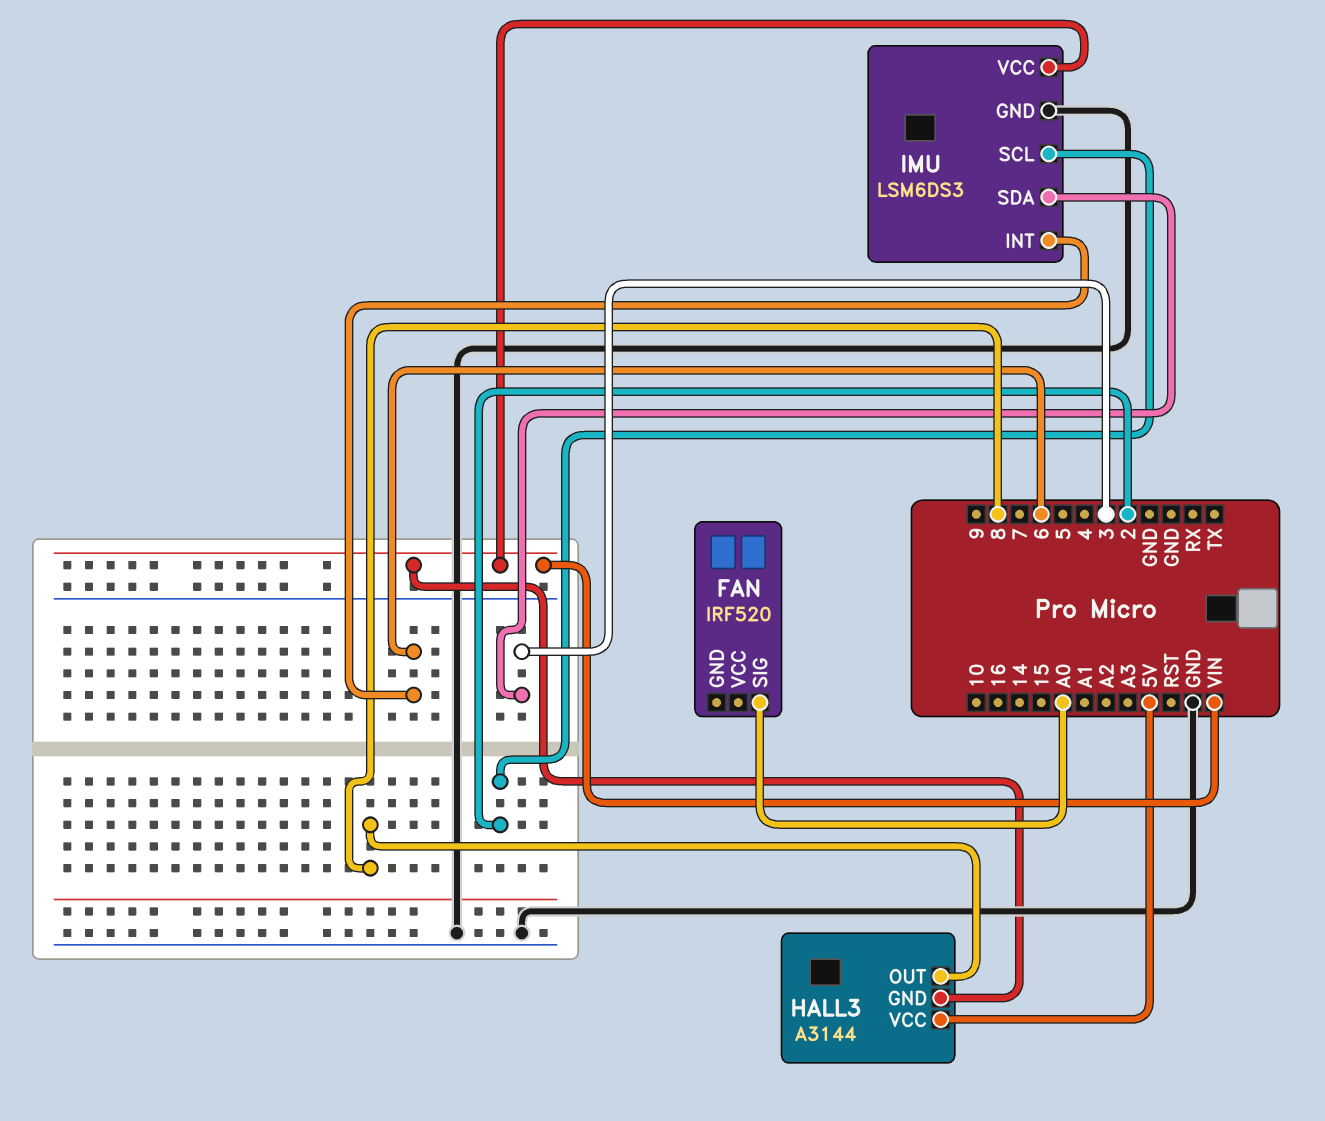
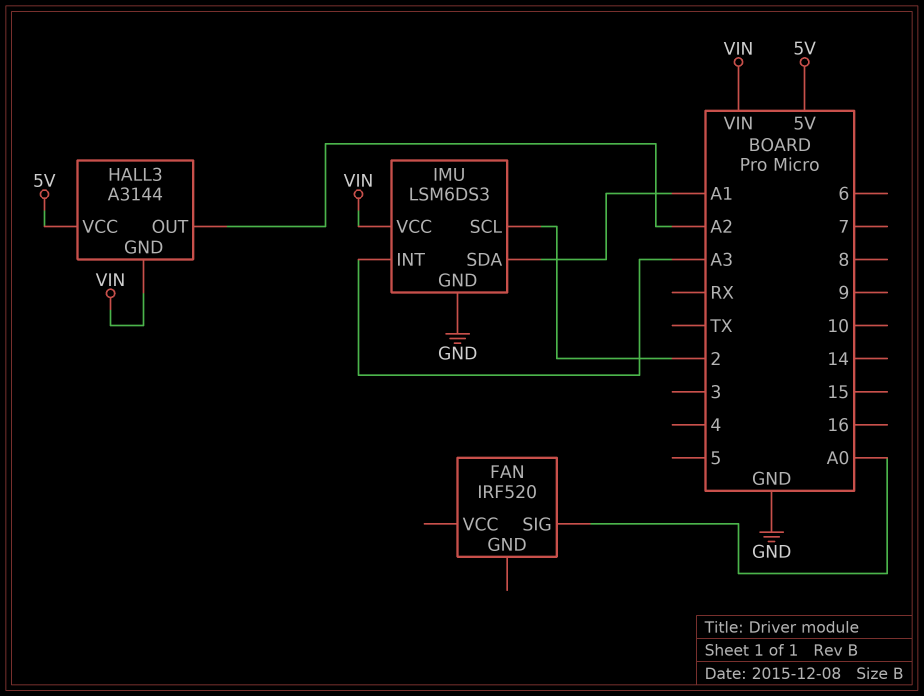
HALL3 pin OUT: 8 -> A2
IMU pin INT: 6 -> A3
IMU pin SDA: 3 -> A1

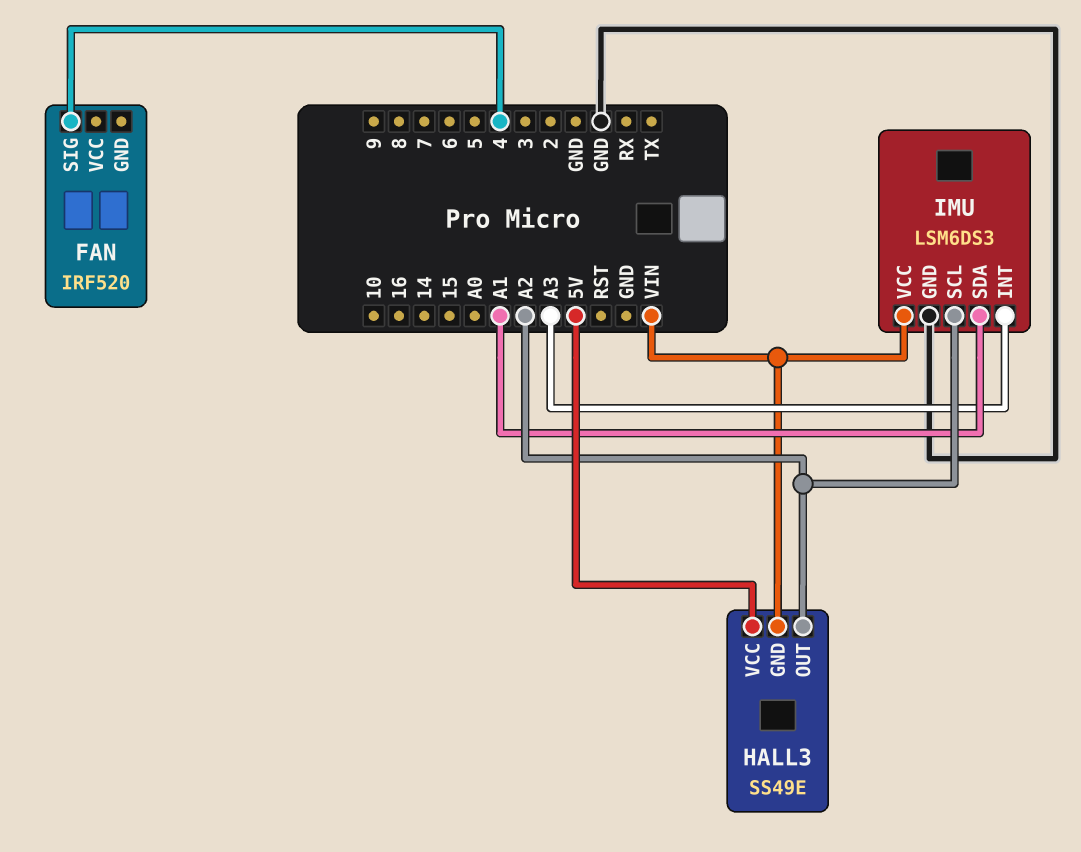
FAN pin SIG: A0 -> 4
HALL3: A3144 -> SS49E
IMU pin SCL: 2 -> A2

